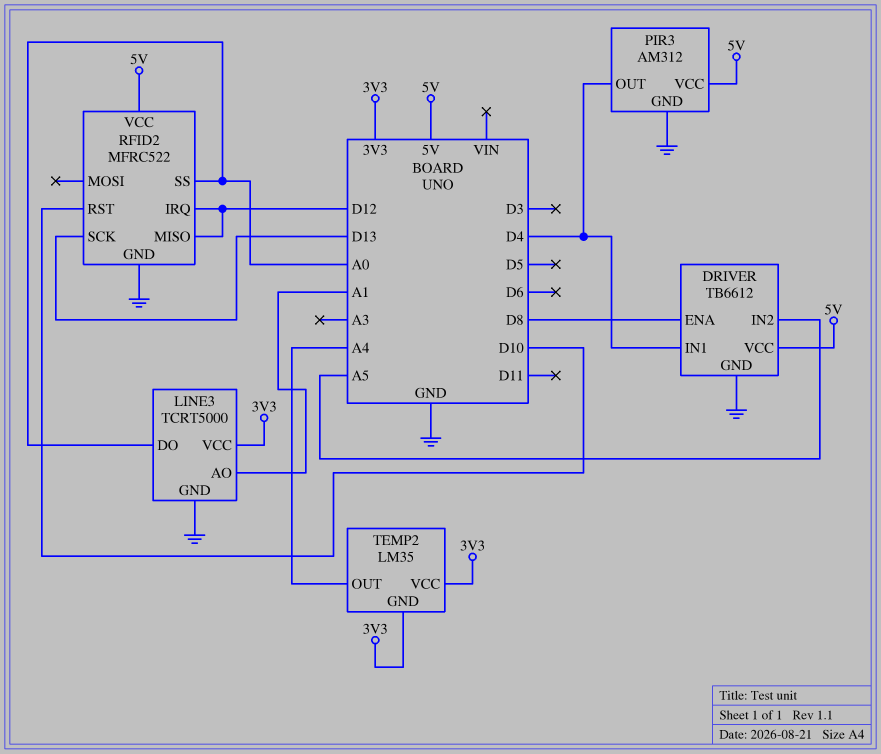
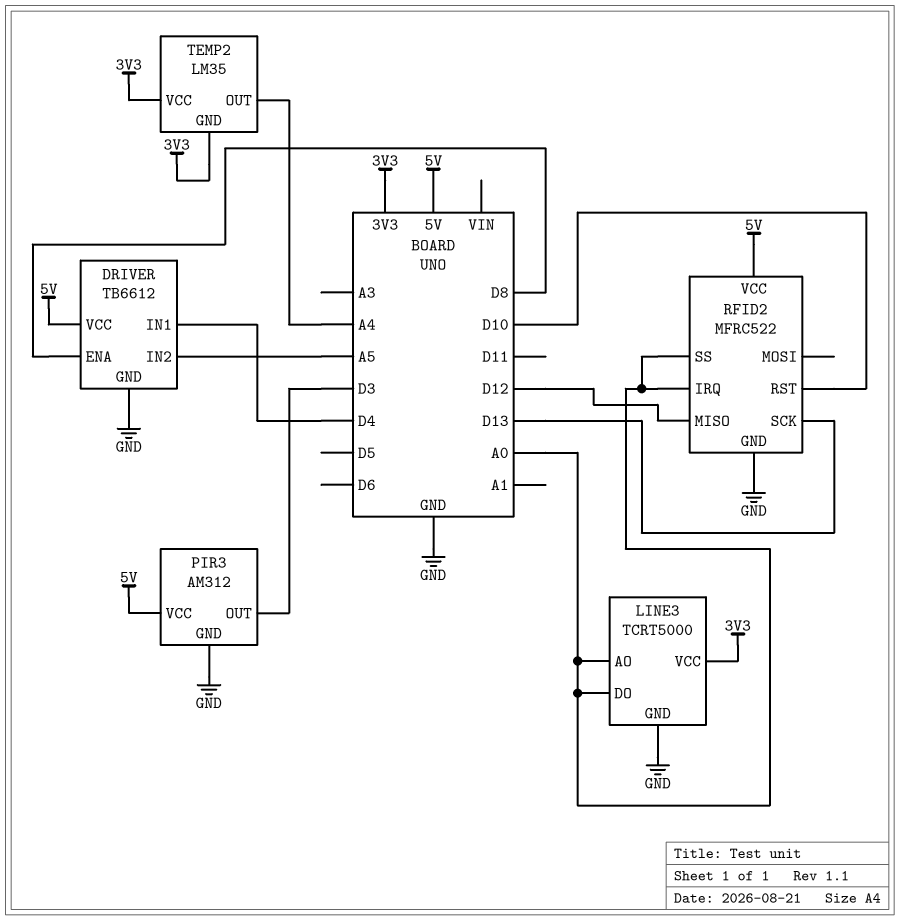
LINE3 pin AO: A1 -> A0
PIR3 pin OUT: D4 -> D3
RFID2 pin IRQ: D12 -> A0

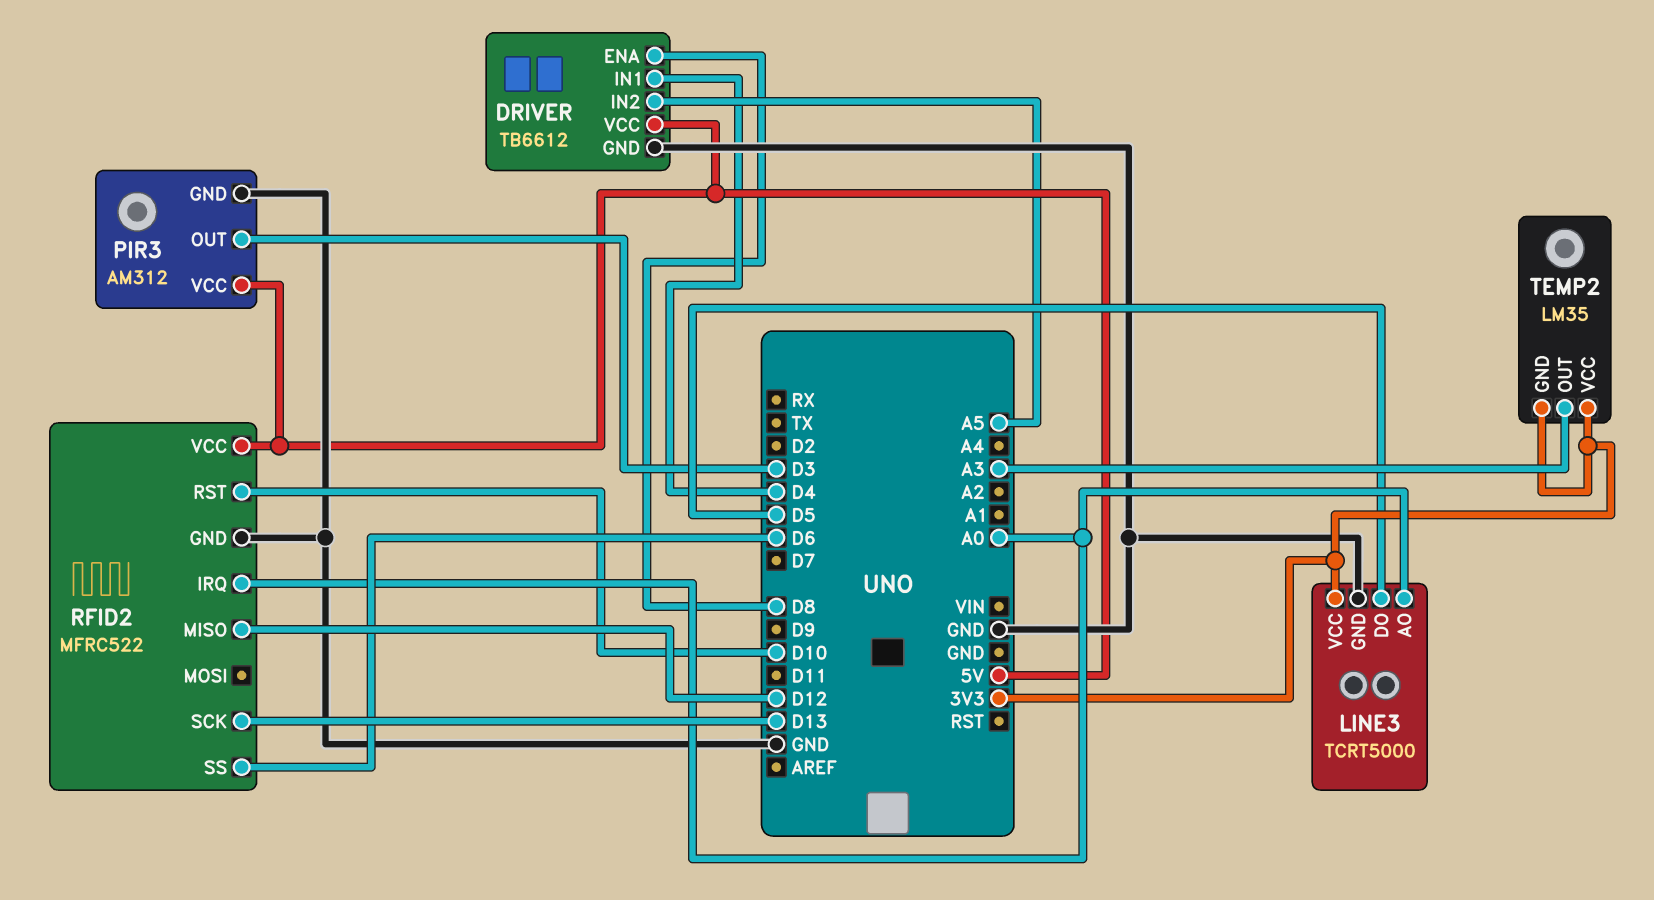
LINE3 pin DO: A0 -> D5
RFID2 pin SS: A0 -> D6
TEMP2 pin OUT: A4 -> A3

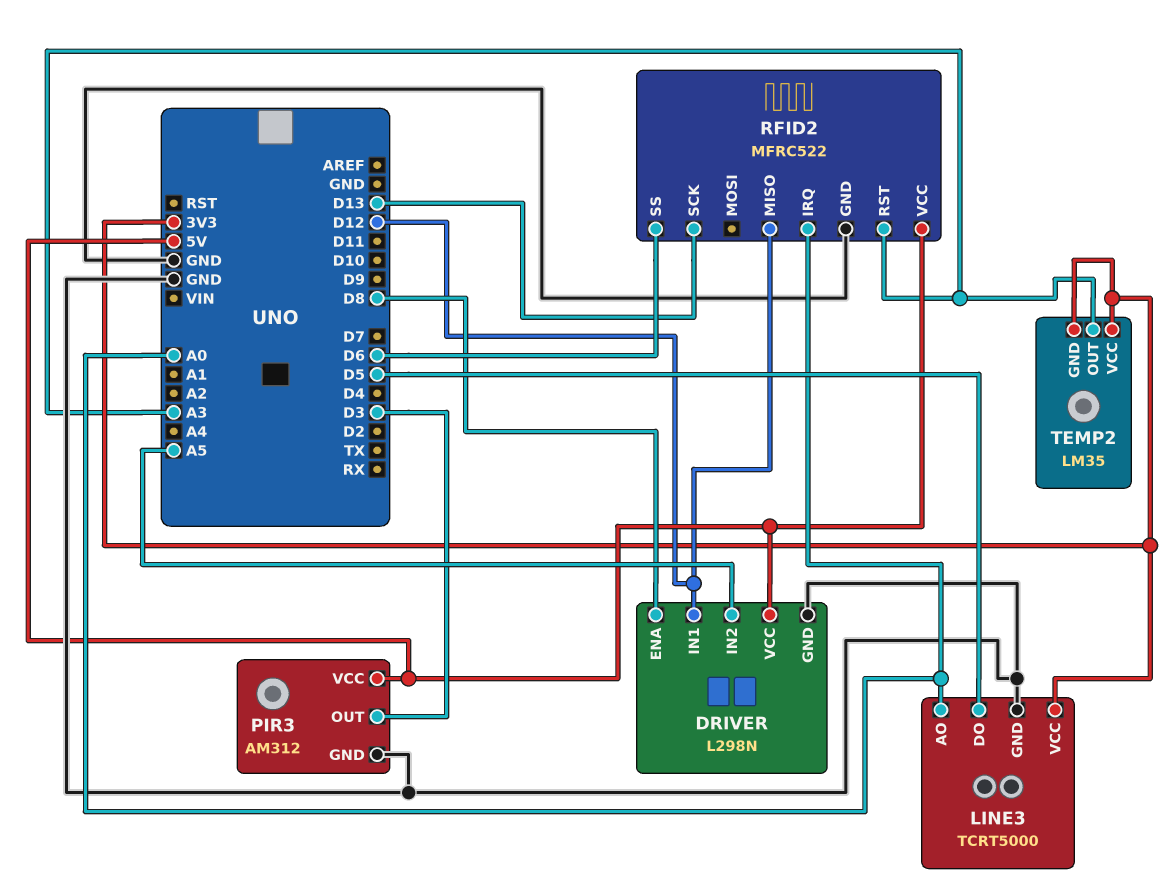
DRIVER: TB6612 -> L298N
DRIVER pin IN1: D4 -> D12
RFID2 pin RST: D10 -> A3

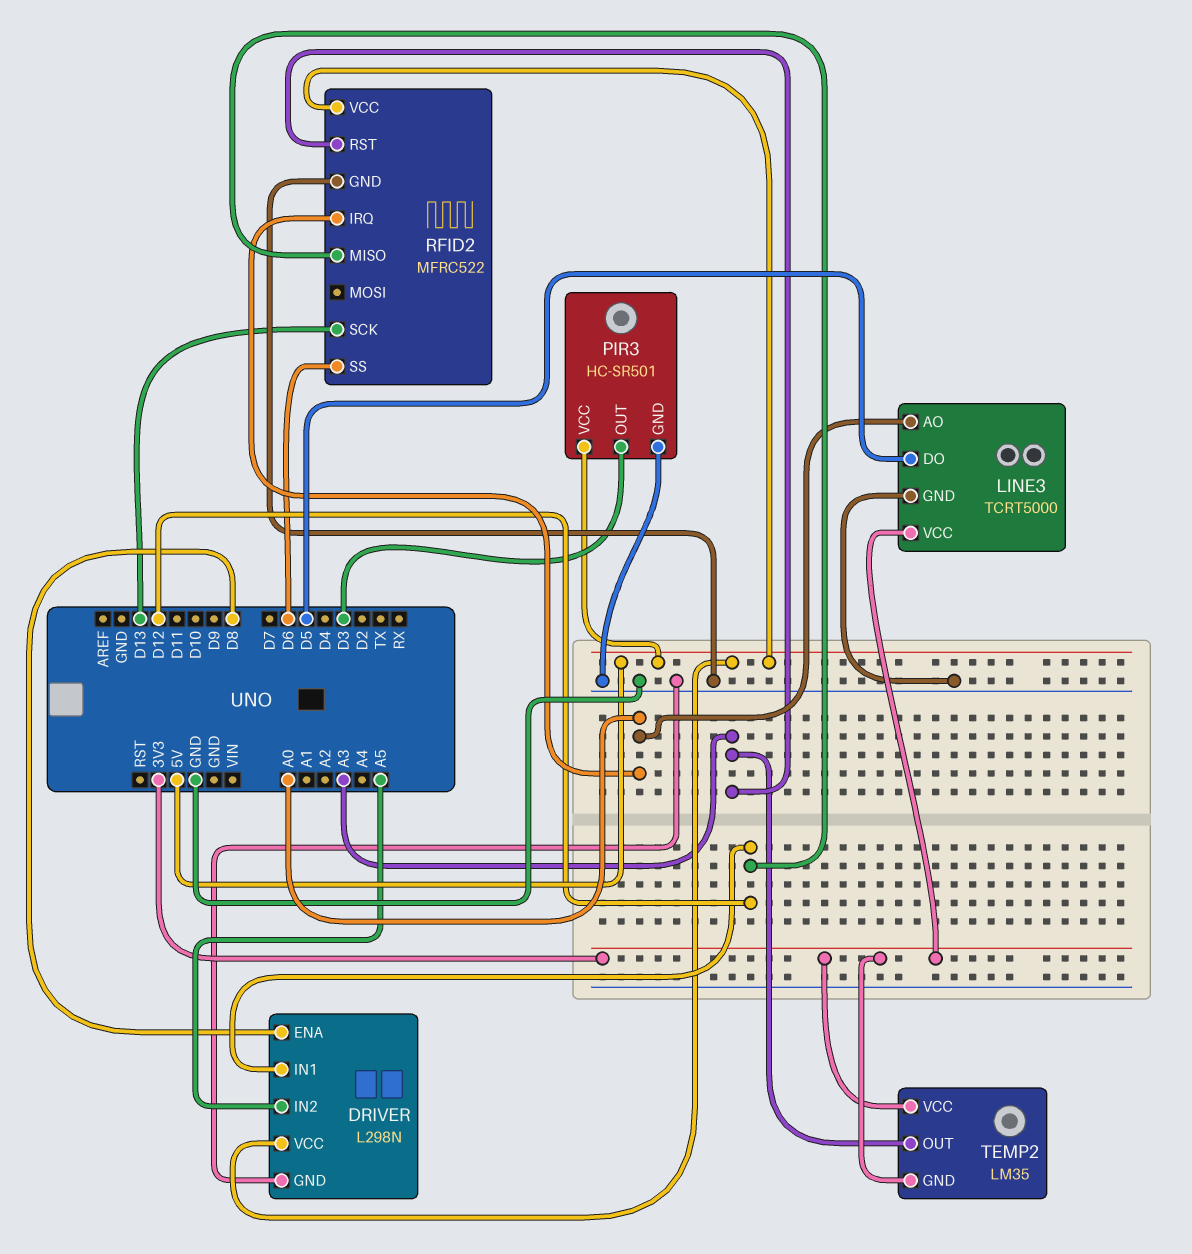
PIR3: AM312 -> HC-SR501

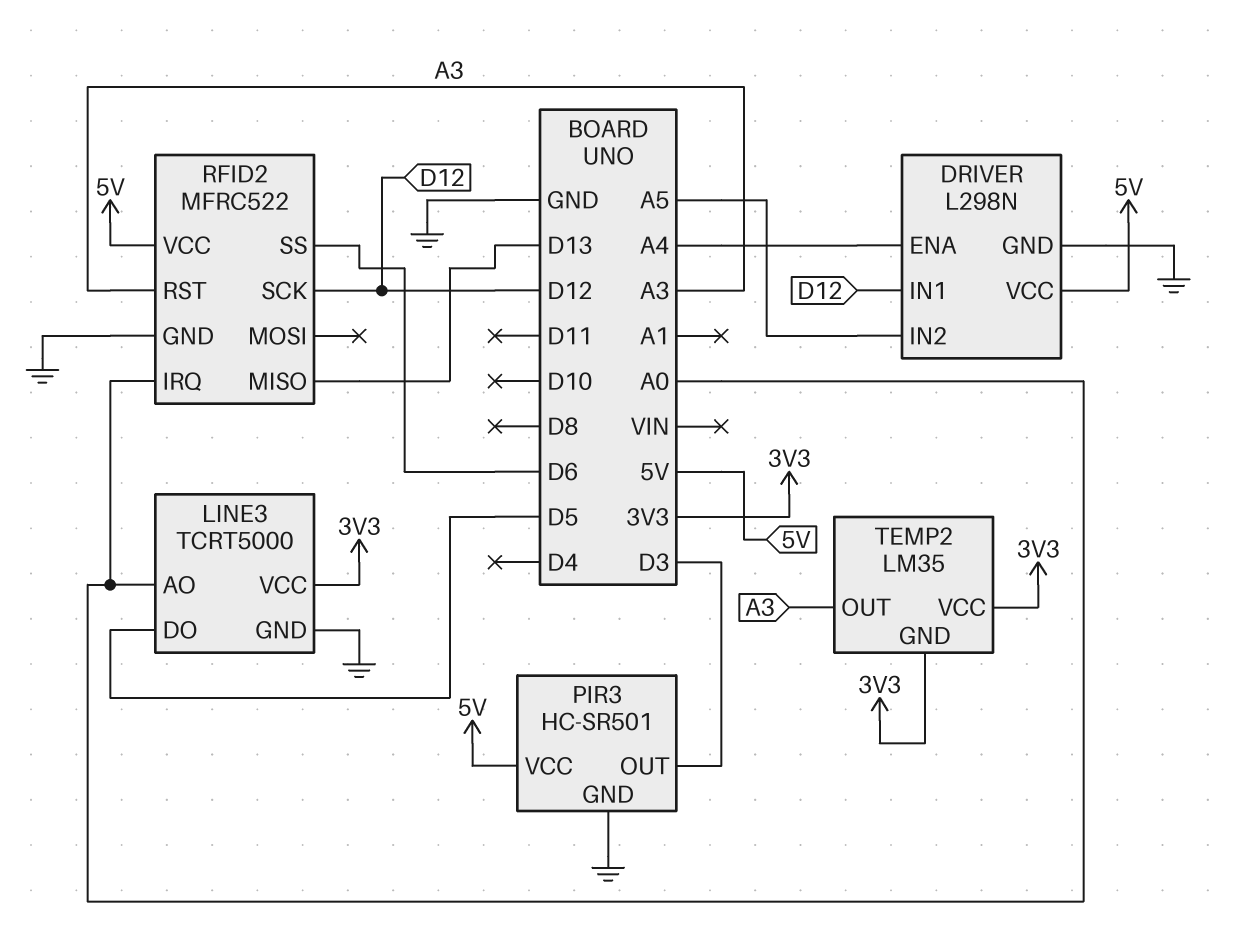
DRIVER pin ENA: D8 -> A4
RFID2 pin MISO: D12 -> D13
RFID2 pin SCK: D13 -> D12

